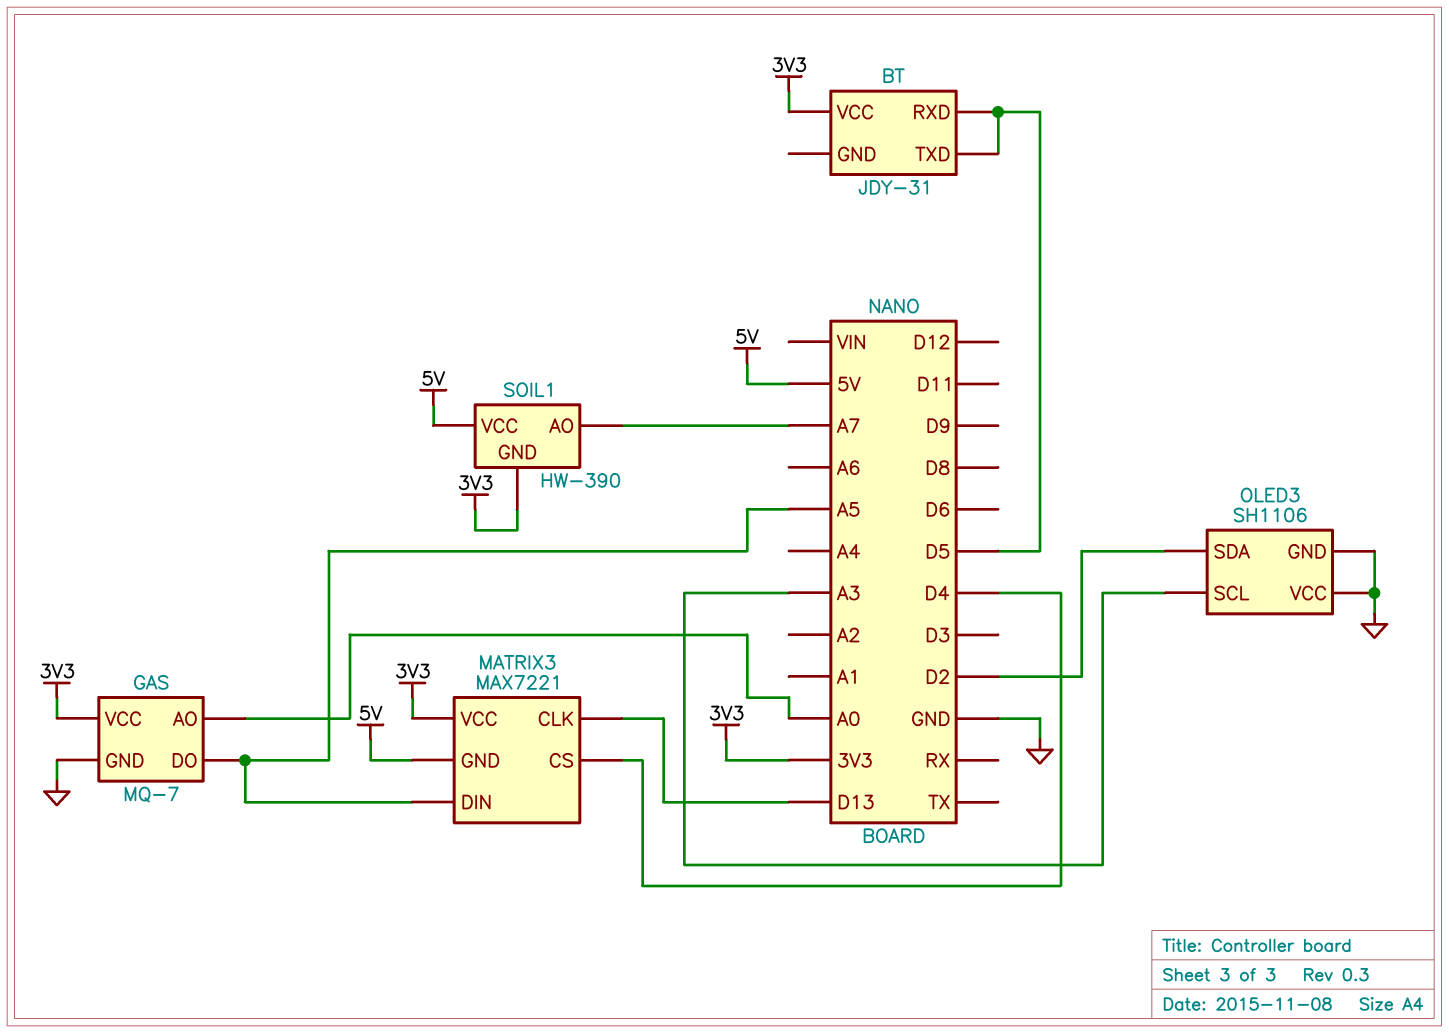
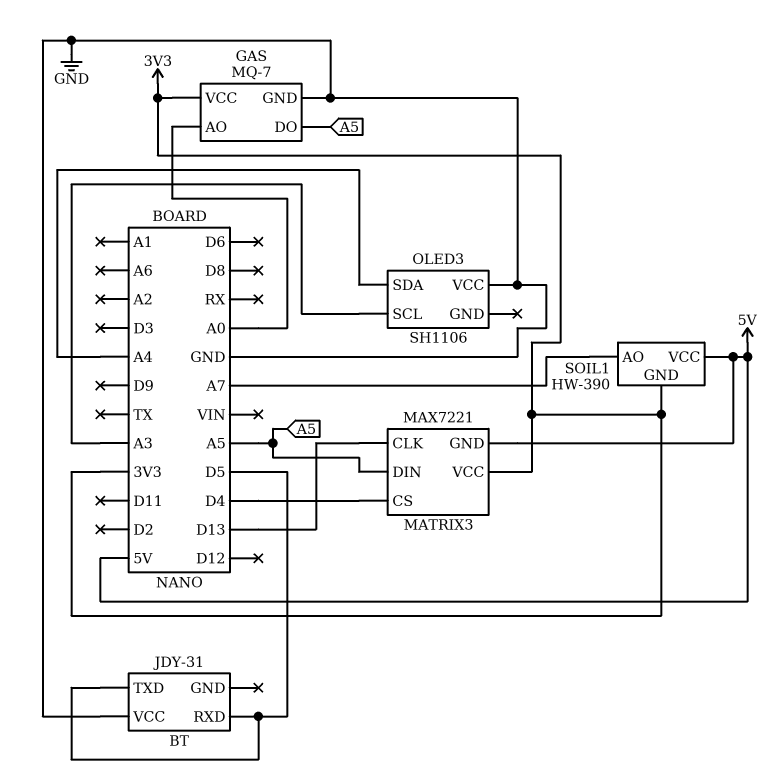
BT pin VCC: 3V3 -> GND
OLED3 pin GND: GND -> none
OLED3 pin SDA: D2 -> A4

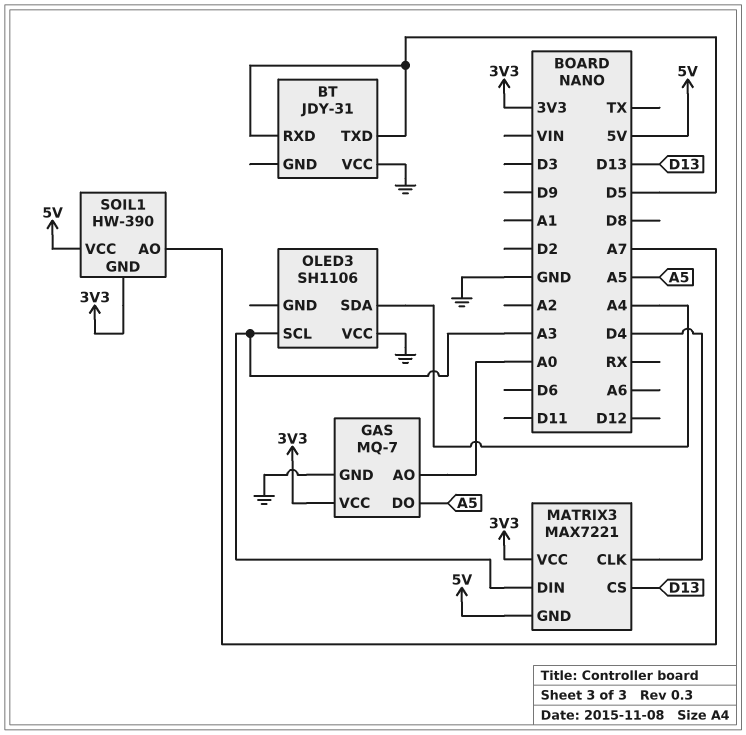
MATRIX3 pin CLK: D13 -> D4
MATRIX3 pin CS: D4 -> D13
MATRIX3 pin DIN: A5 -> A3

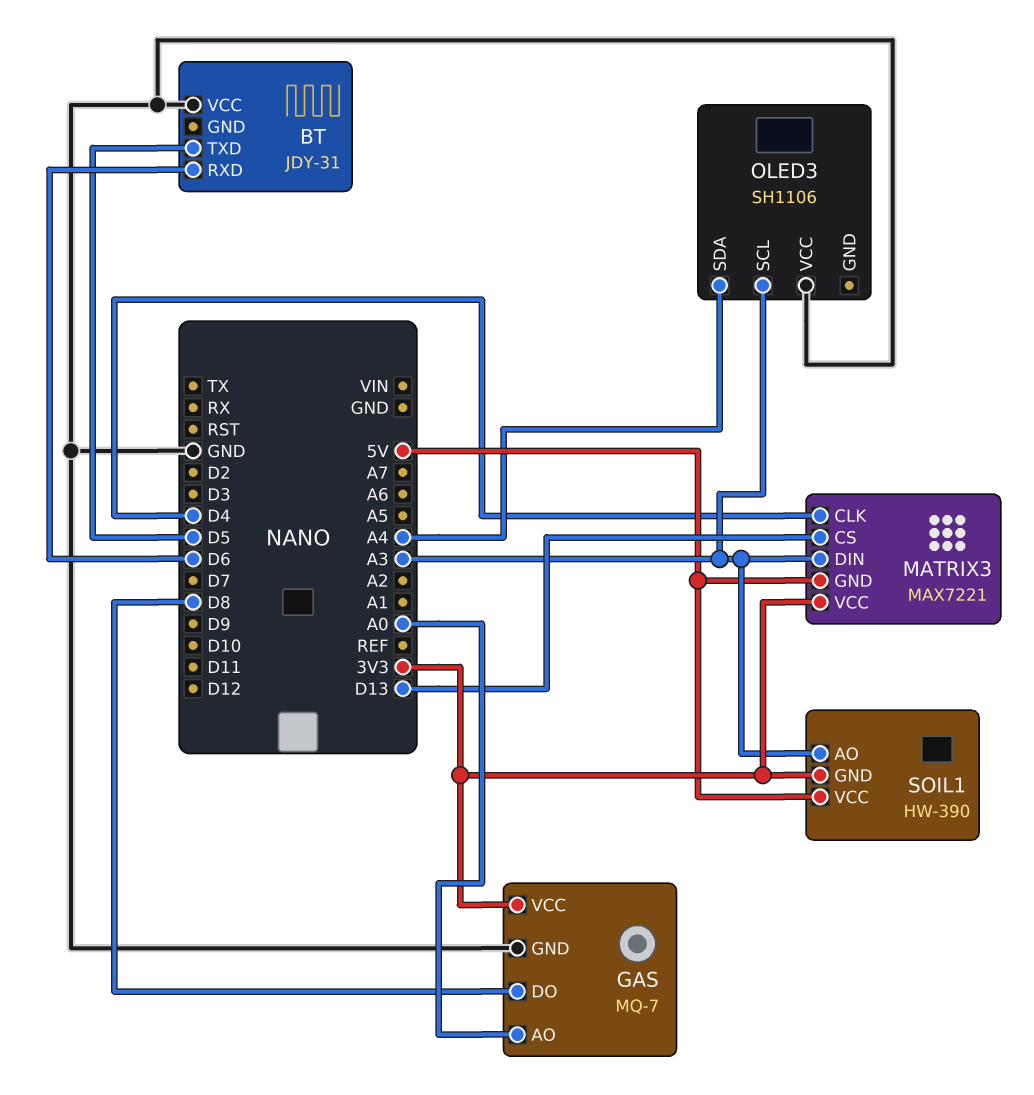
BT pin RXD: D5 -> D6
GAS pin DO: A5 -> D8
SOIL1 pin AO: A7 -> A3

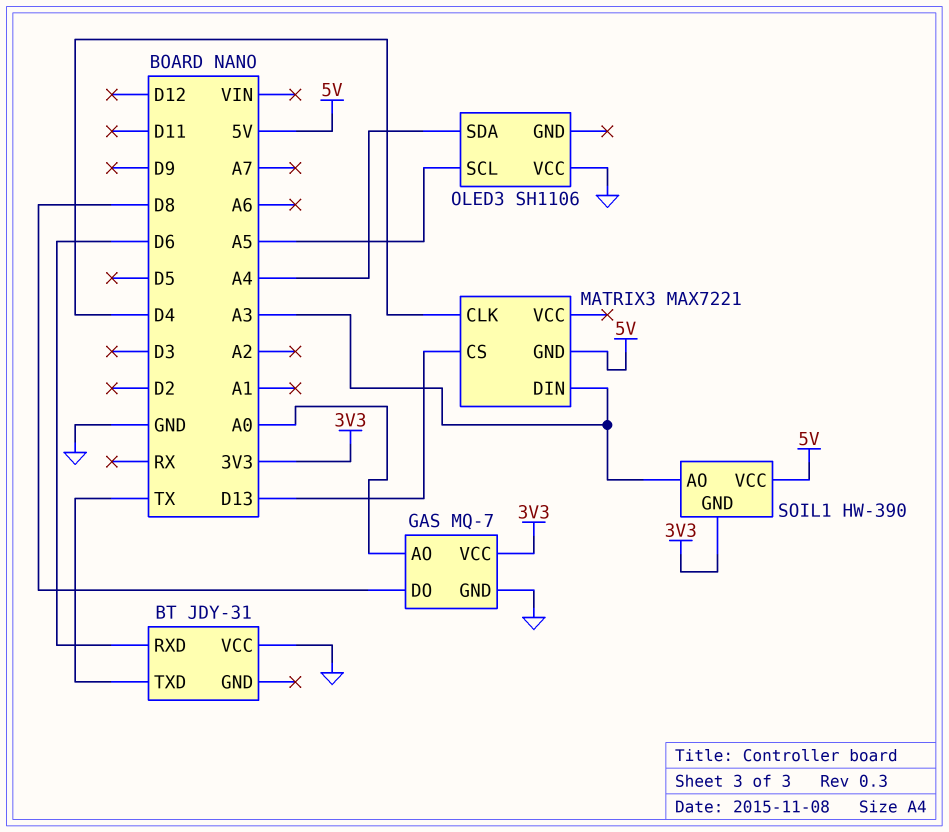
BT pin TXD: D5 -> TX
MATRIX3 pin VCC: 3V3 -> none
OLED3 pin SCL: A3 -> A5

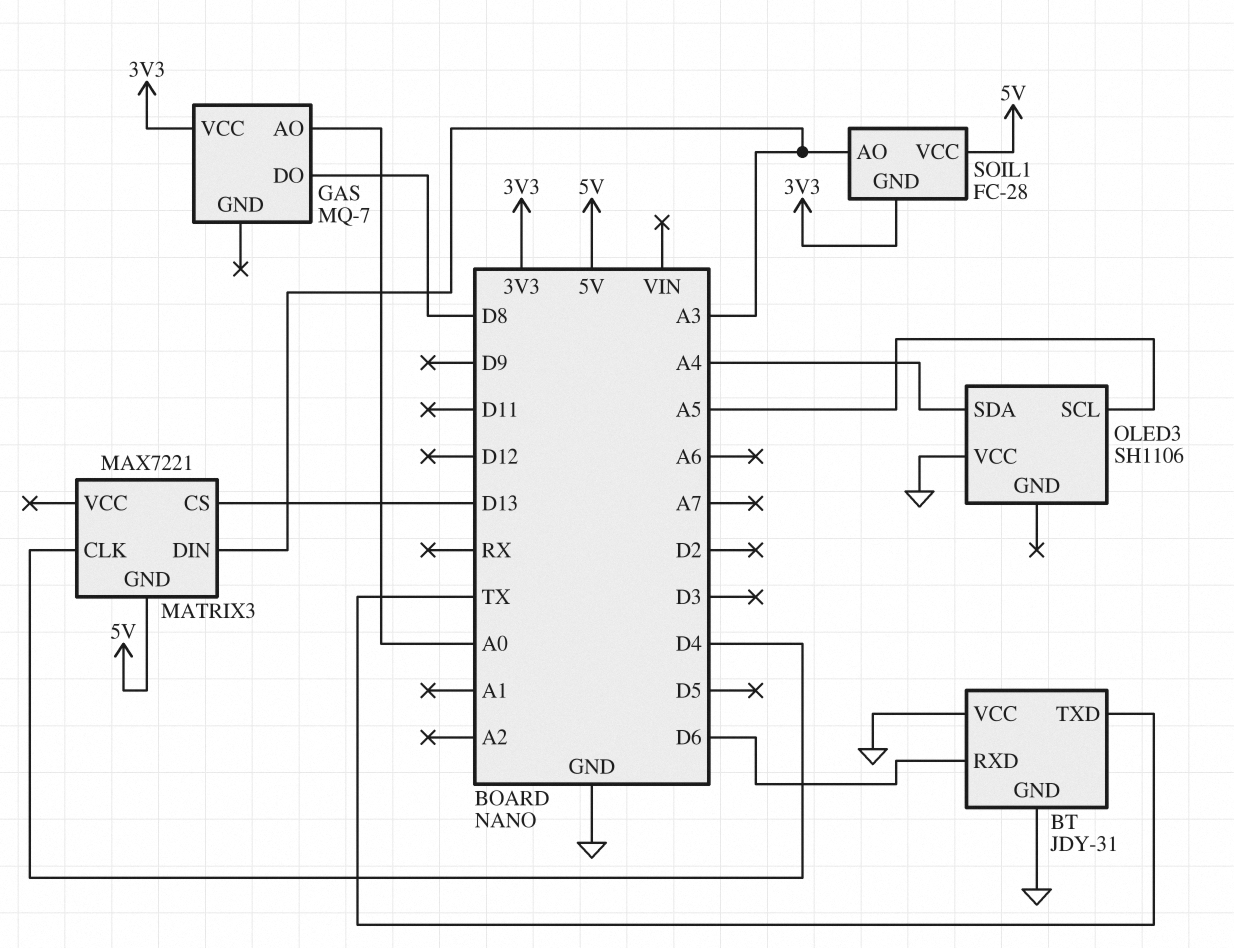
BT pin GND: none -> GND
GAS pin GND: GND -> none
SOIL1: HW-390 -> FC-28

